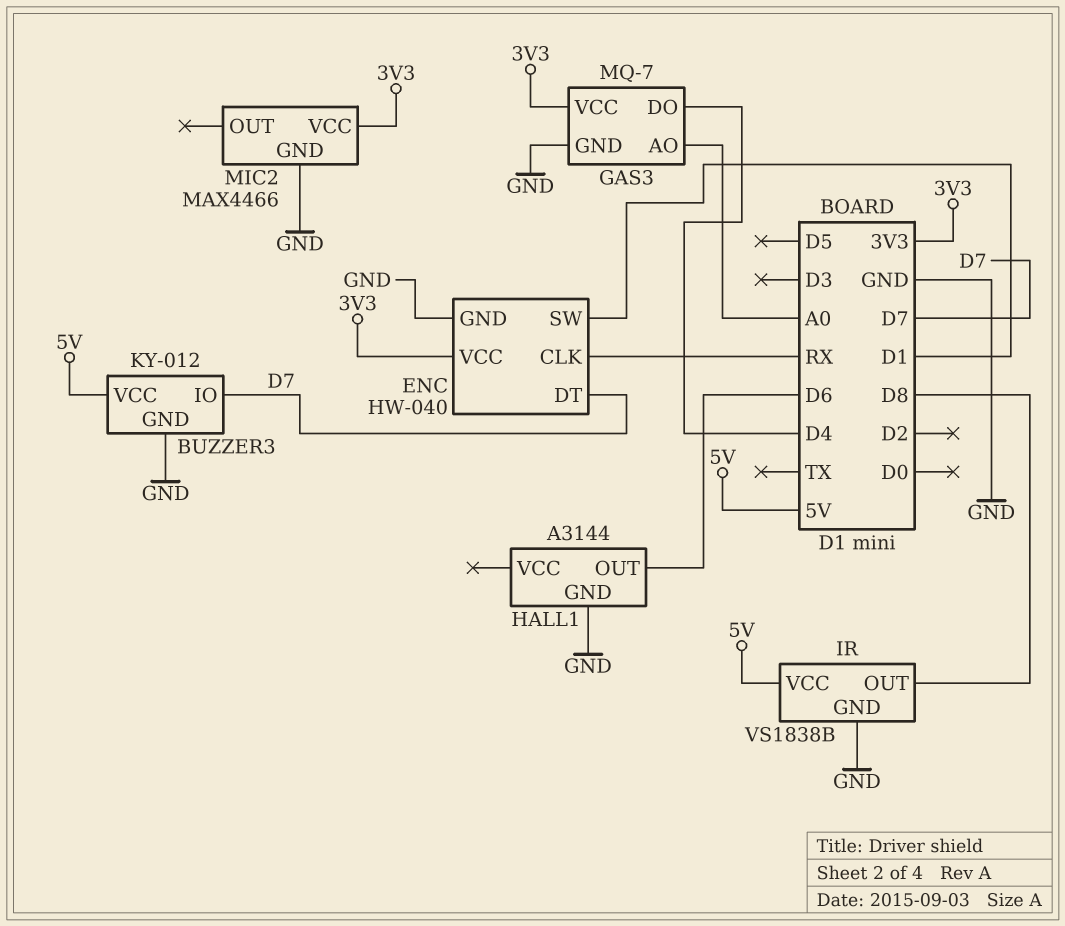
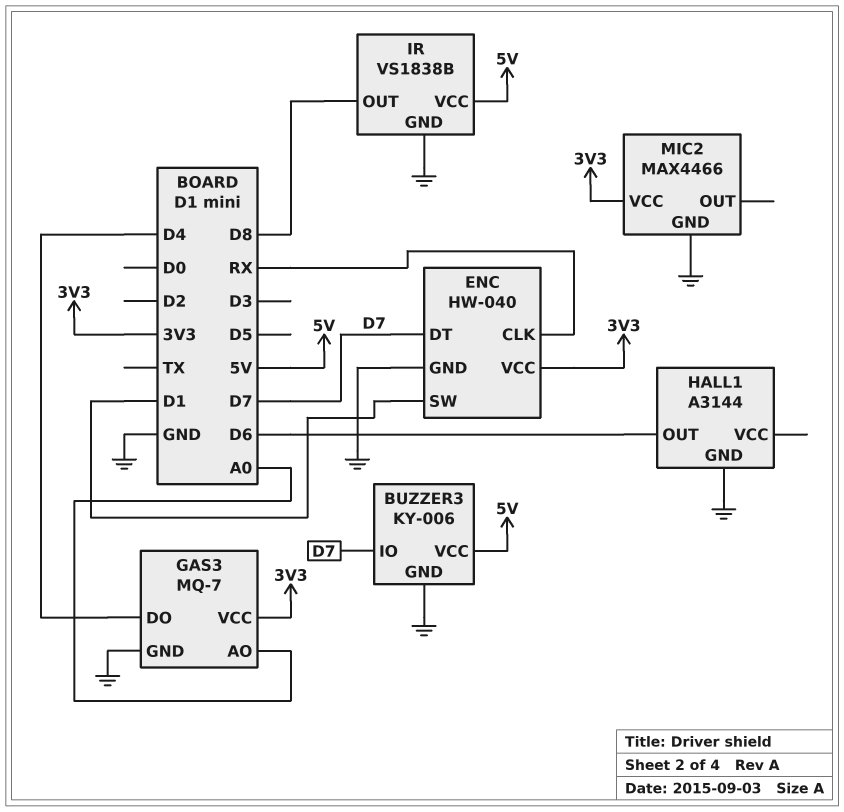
BUZZER3: KY-012 -> KY-006

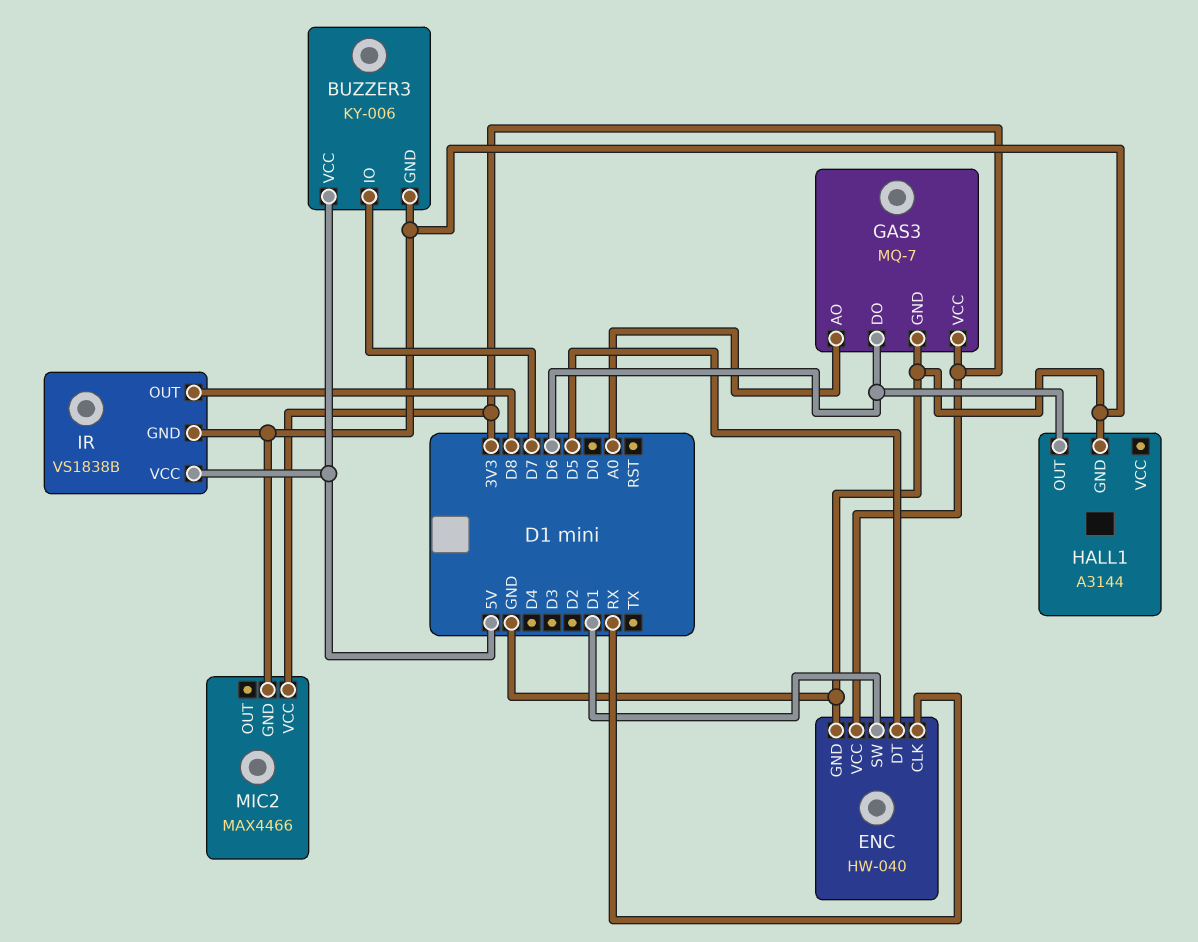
ENC pin DT: D7 -> D5
GAS3 pin DO: D4 -> D6

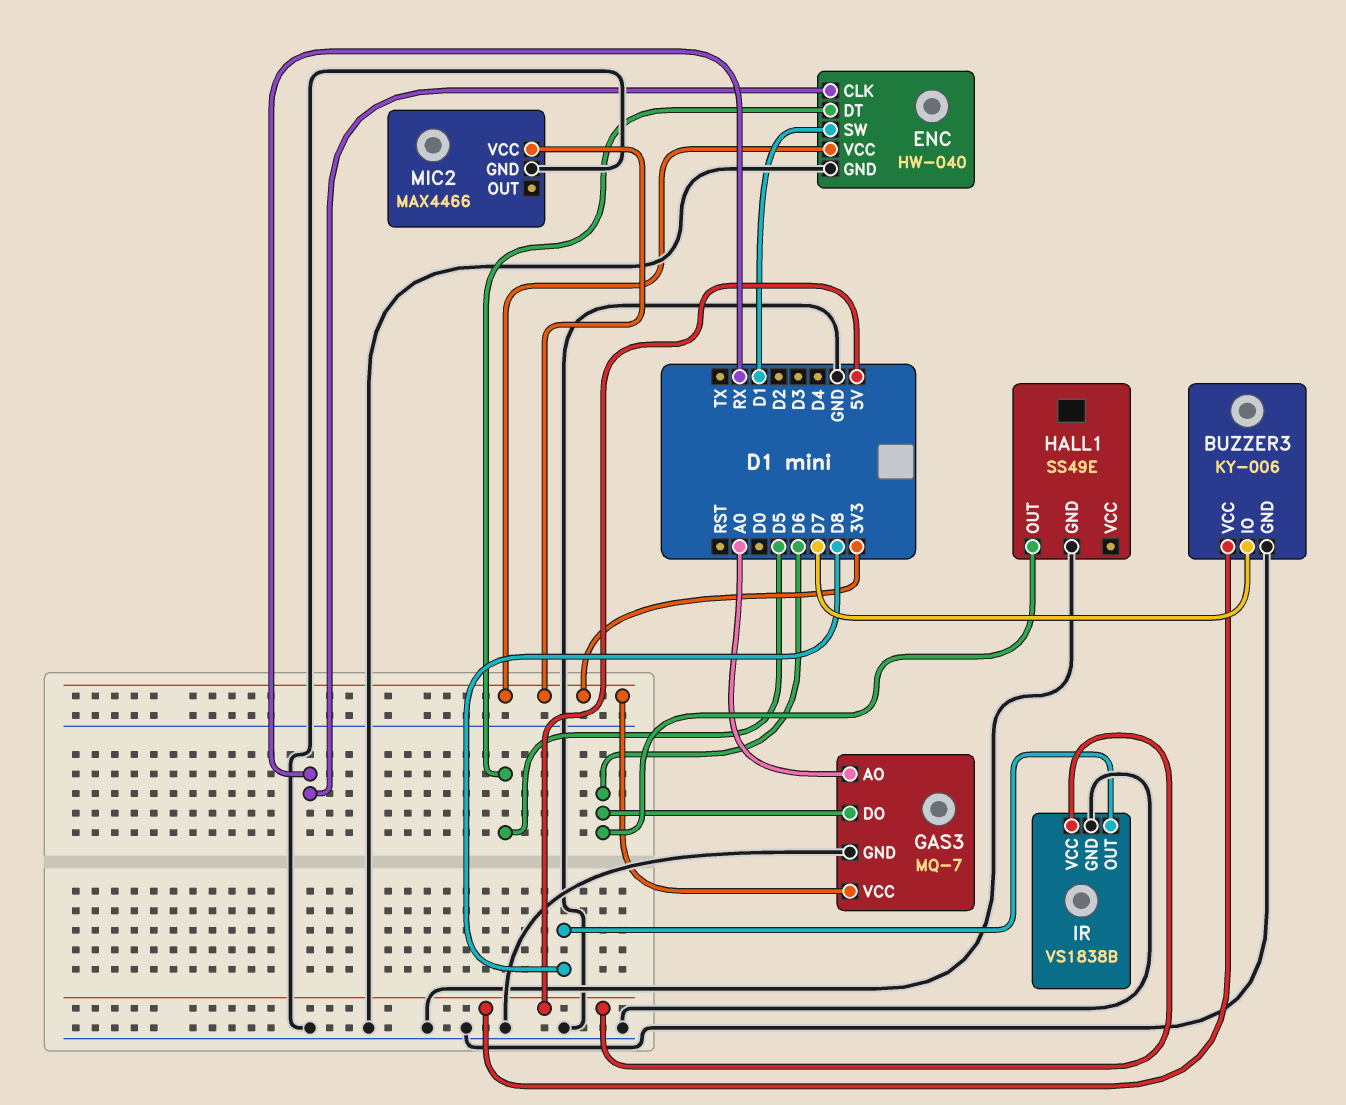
HALL1: A3144 -> SS49E

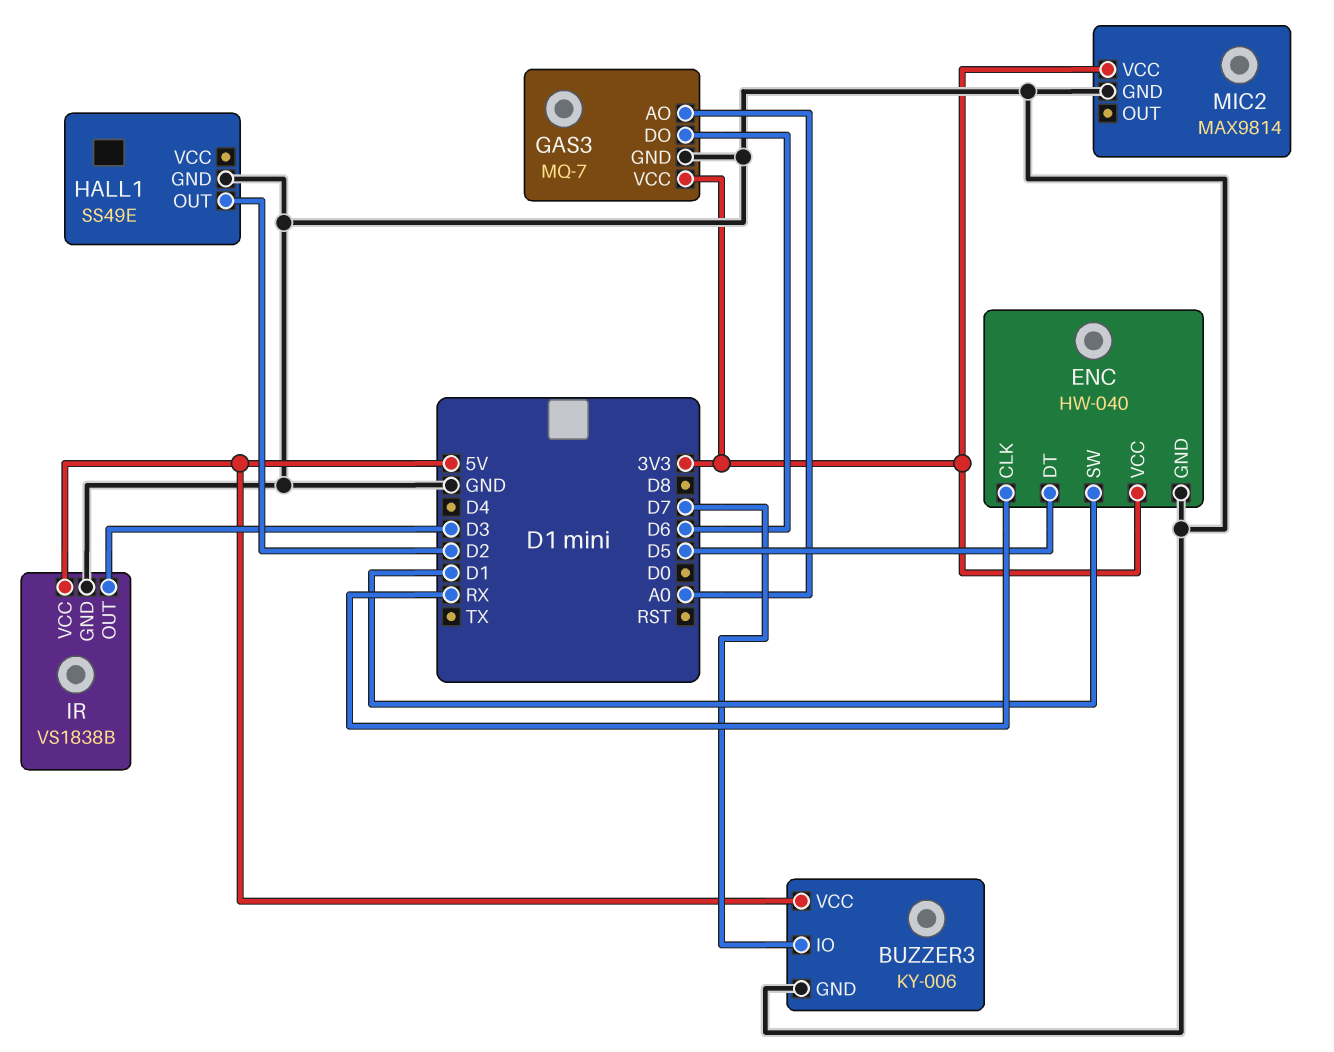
HALL1 pin OUT: D6 -> D2
IR pin OUT: D8 -> D3
MIC2: MAX4466 -> MAX9814

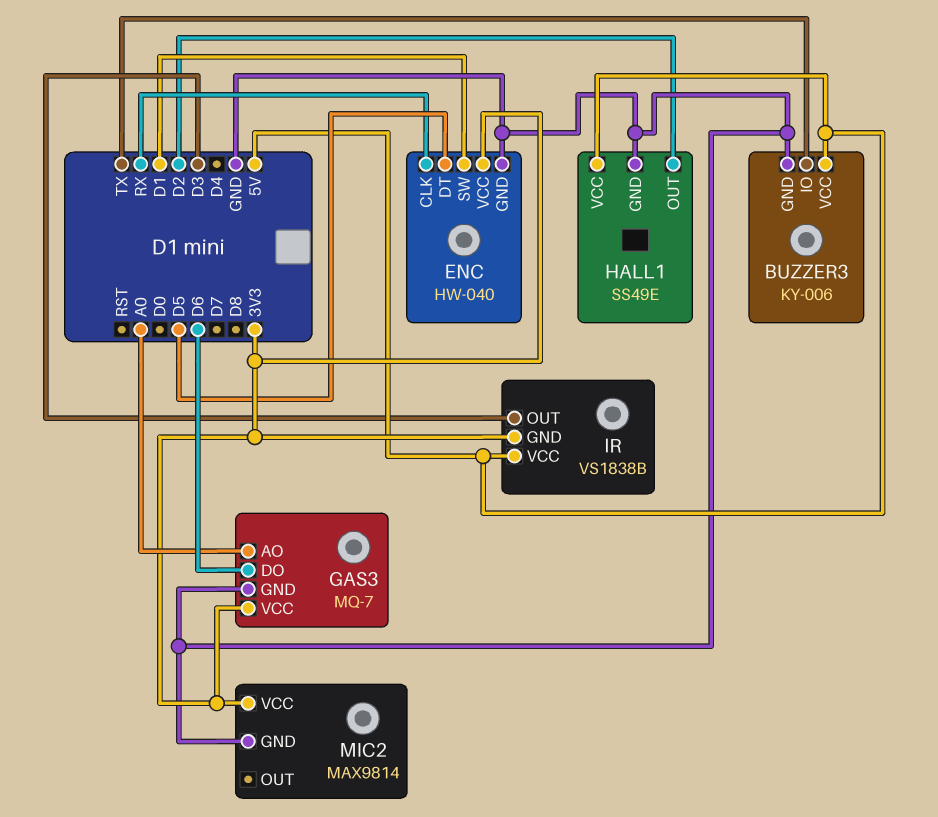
BUZZER3 pin IO: D7 -> TX
HALL1 pin VCC: none -> 5V
IR pin GND: GND -> 3V3

